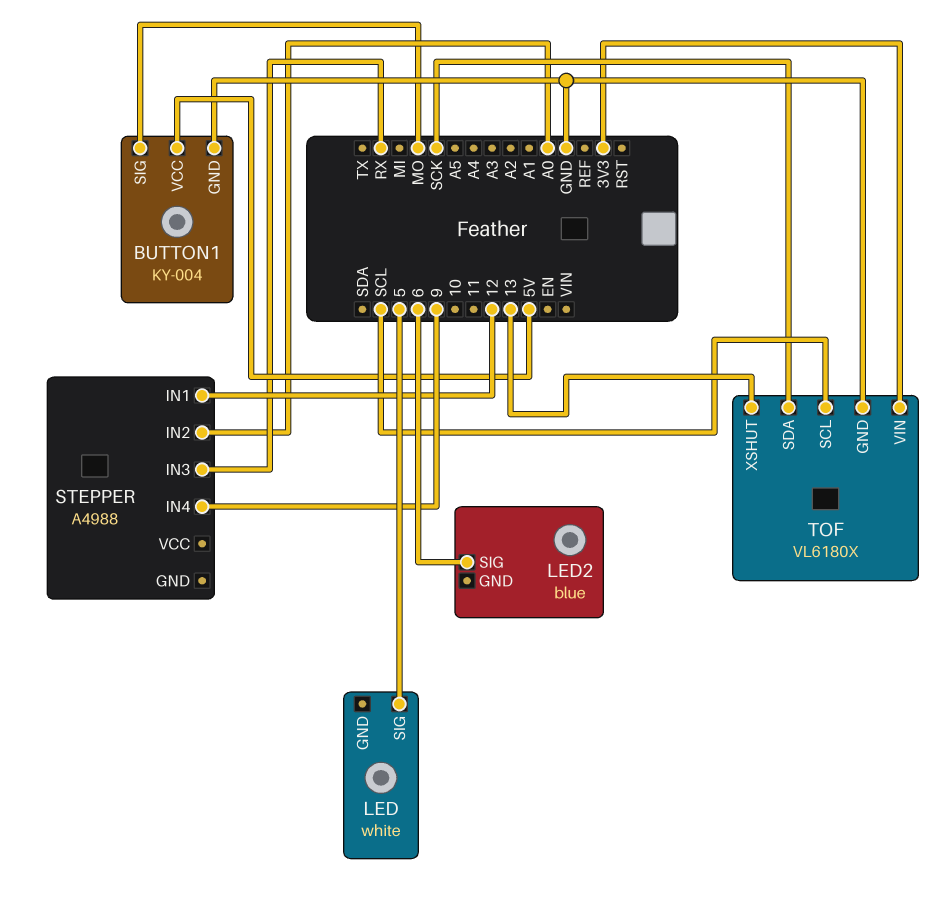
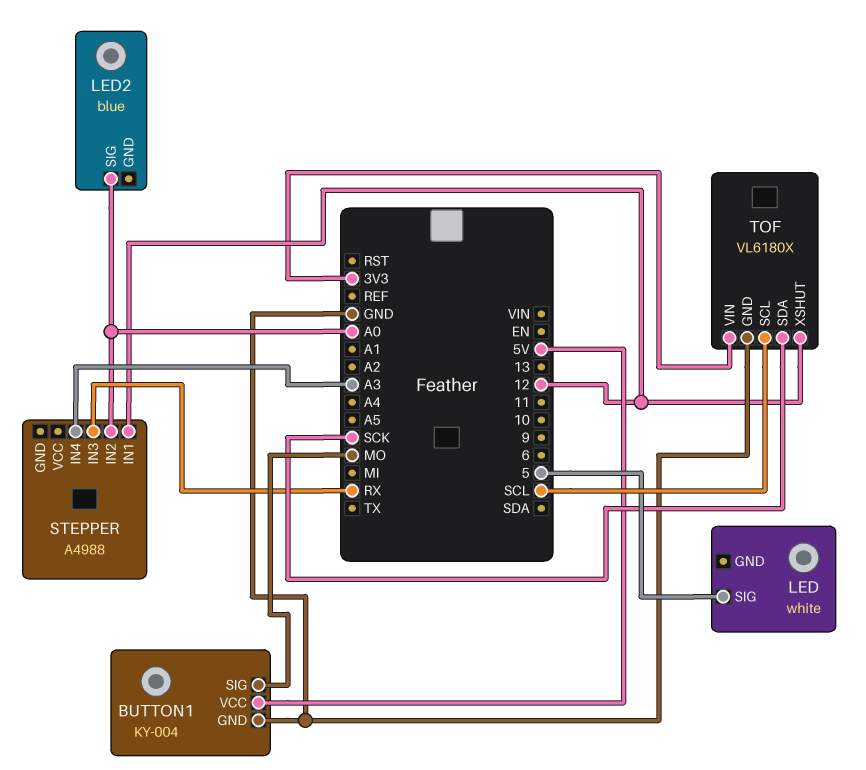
LED2 pin SIG: 6 -> A0
STEPPER pin IN4: 9 -> A3
TOF pin XSHUT: 13 -> 12

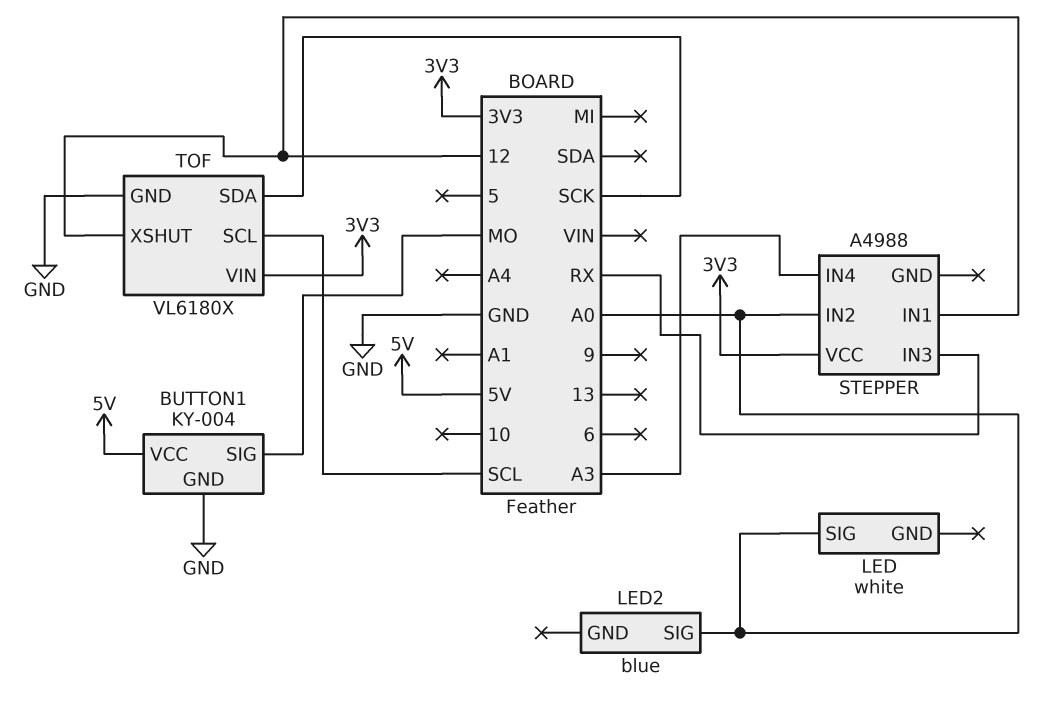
LED pin SIG: 5 -> A0
STEPPER pin VCC: none -> 3V3

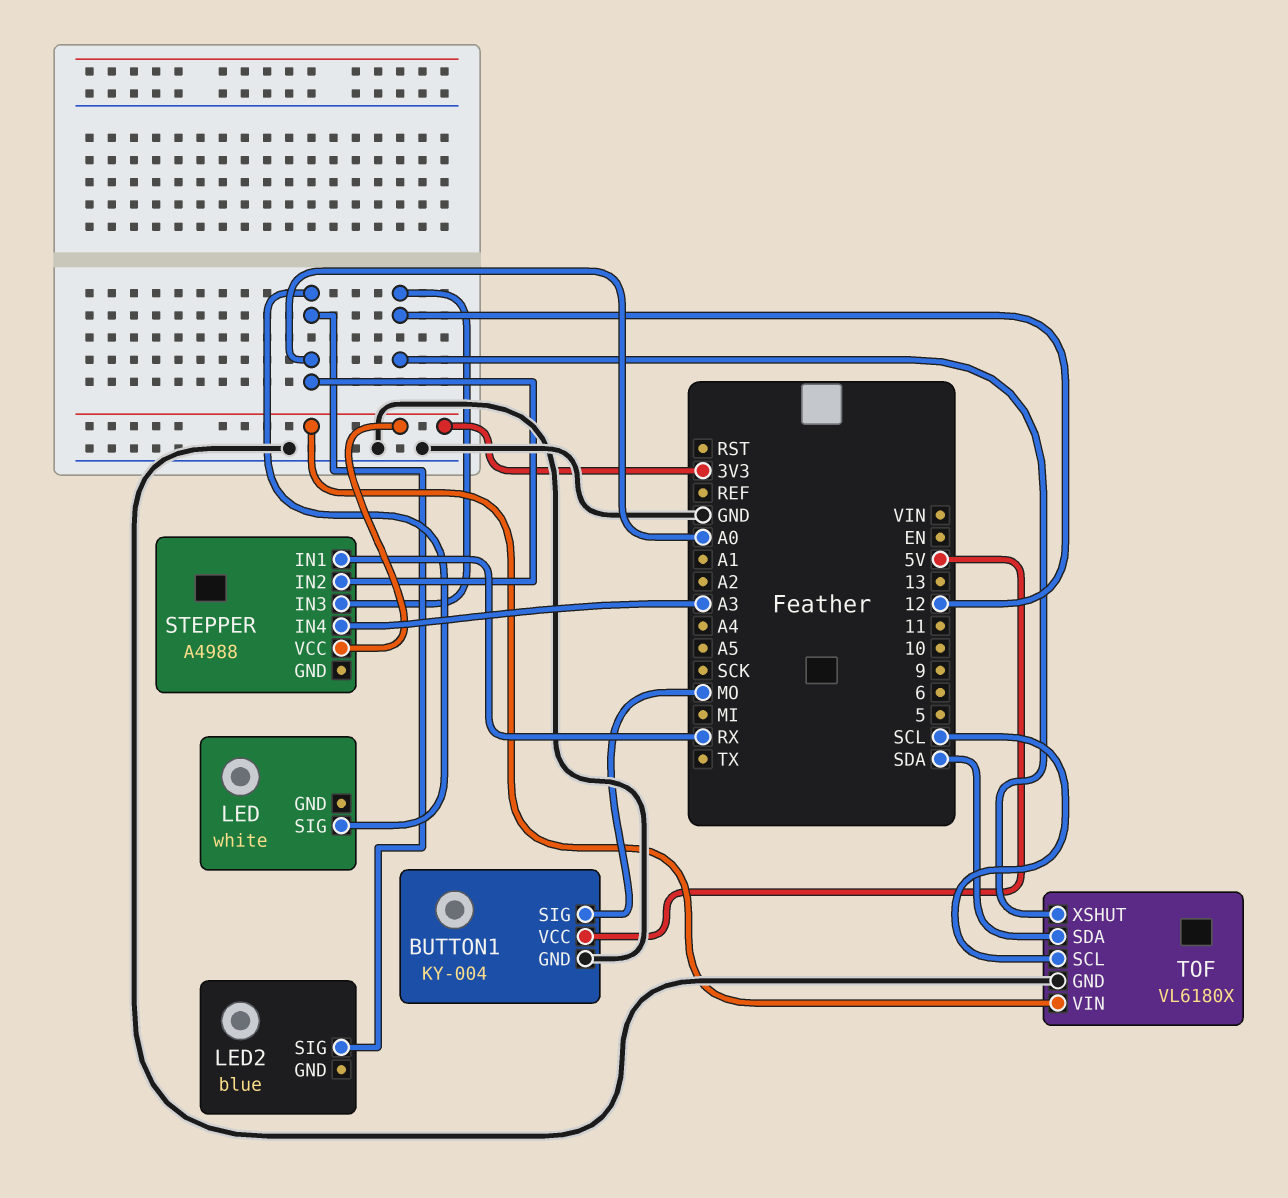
STEPPER pin IN1: 12 -> RX
STEPPER pin IN3: RX -> 12
TOF pin SDA: SCK -> SDA

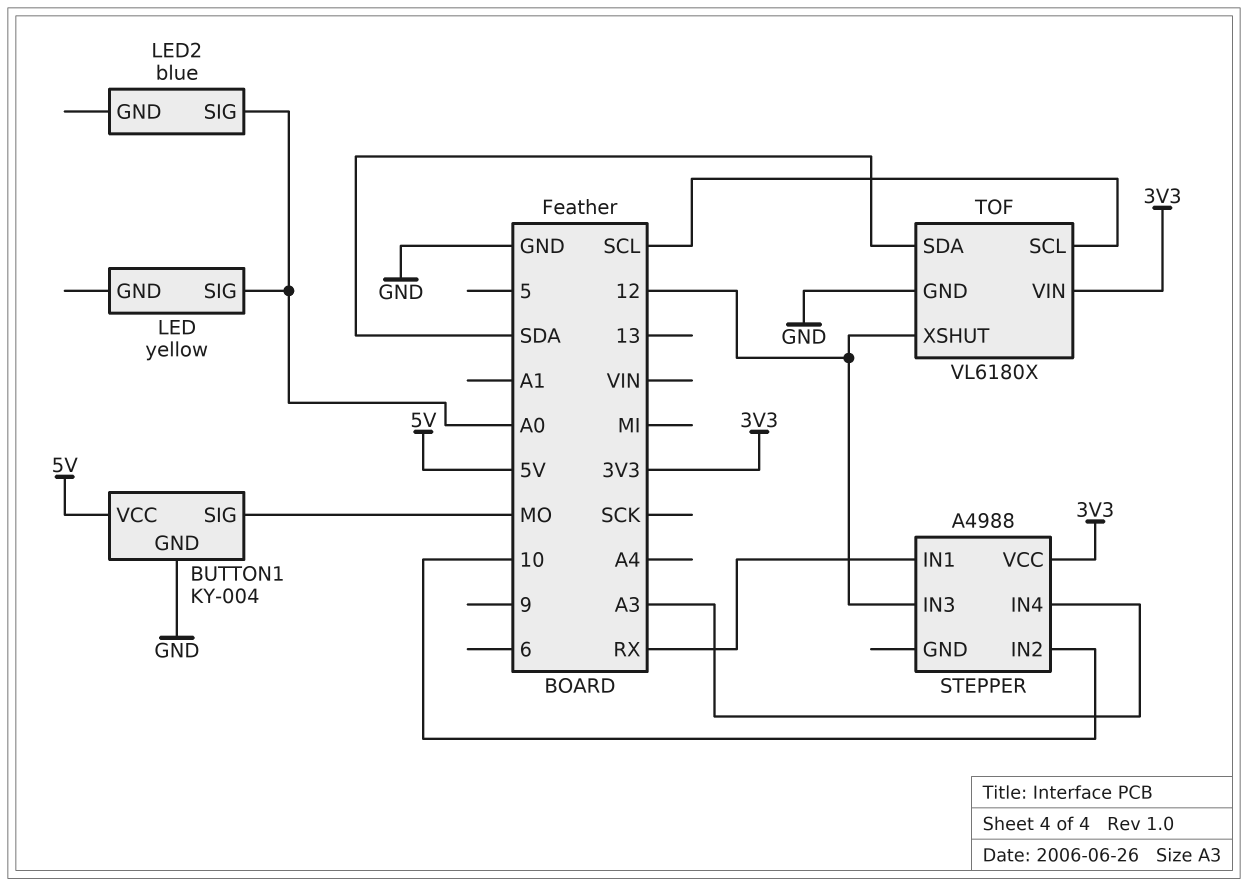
LED: white -> yellow
STEPPER pin IN2: A0 -> 10

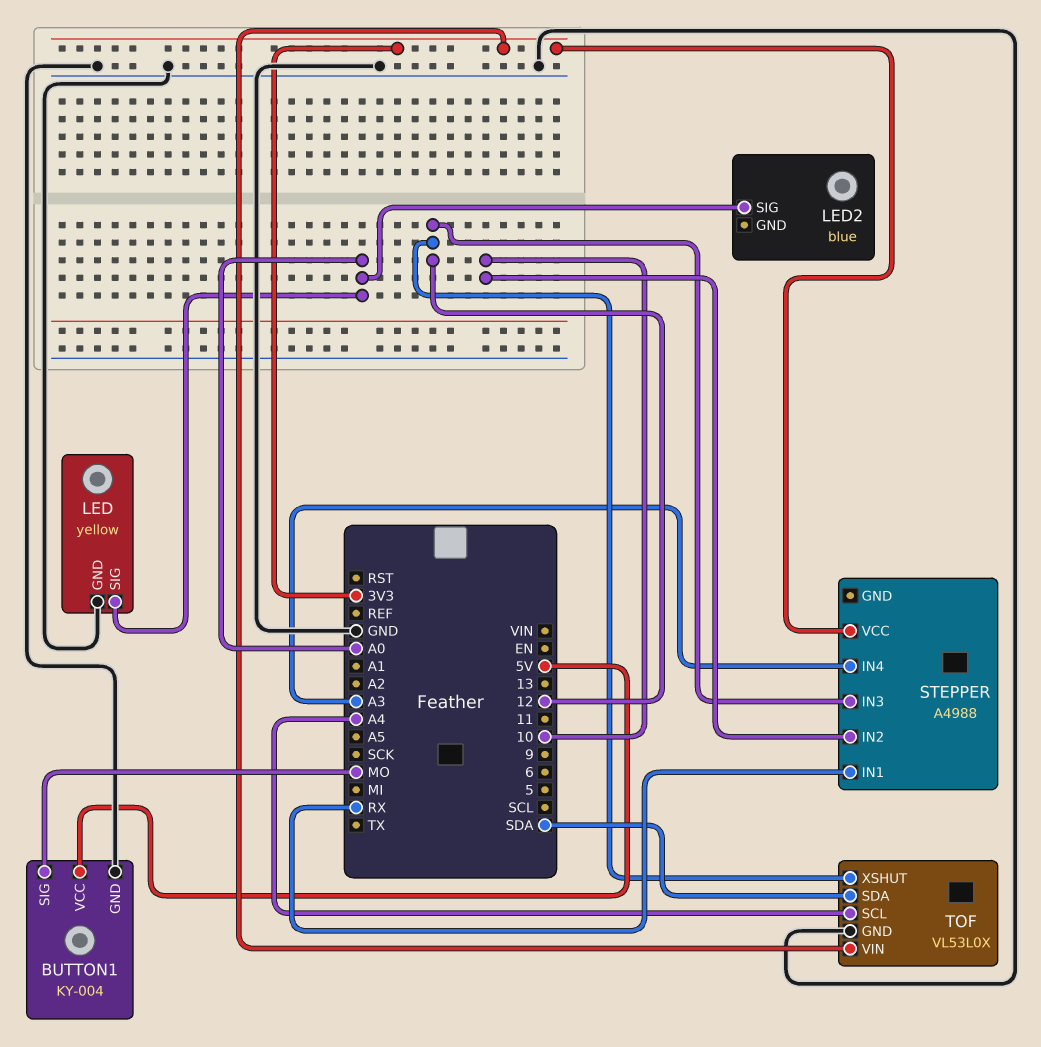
LED pin GND: none -> GND
TOF: VL6180X -> VL53L0X
TOF pin SCL: SCL -> A4

